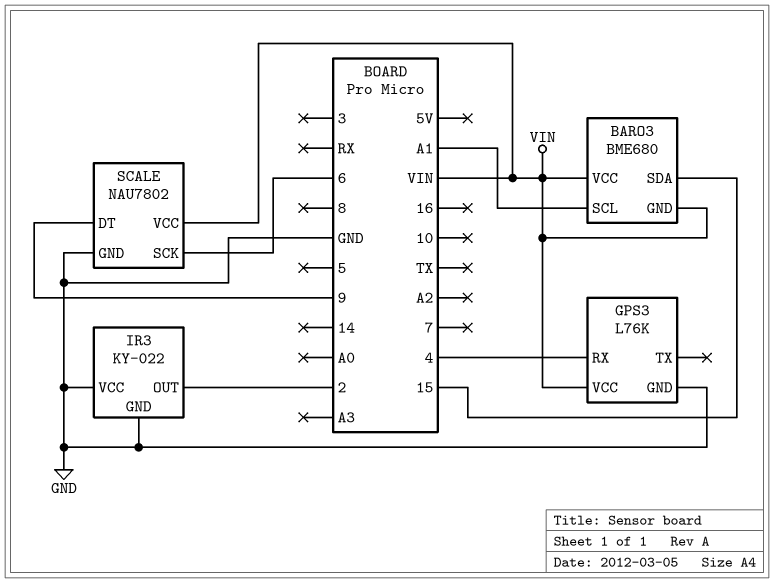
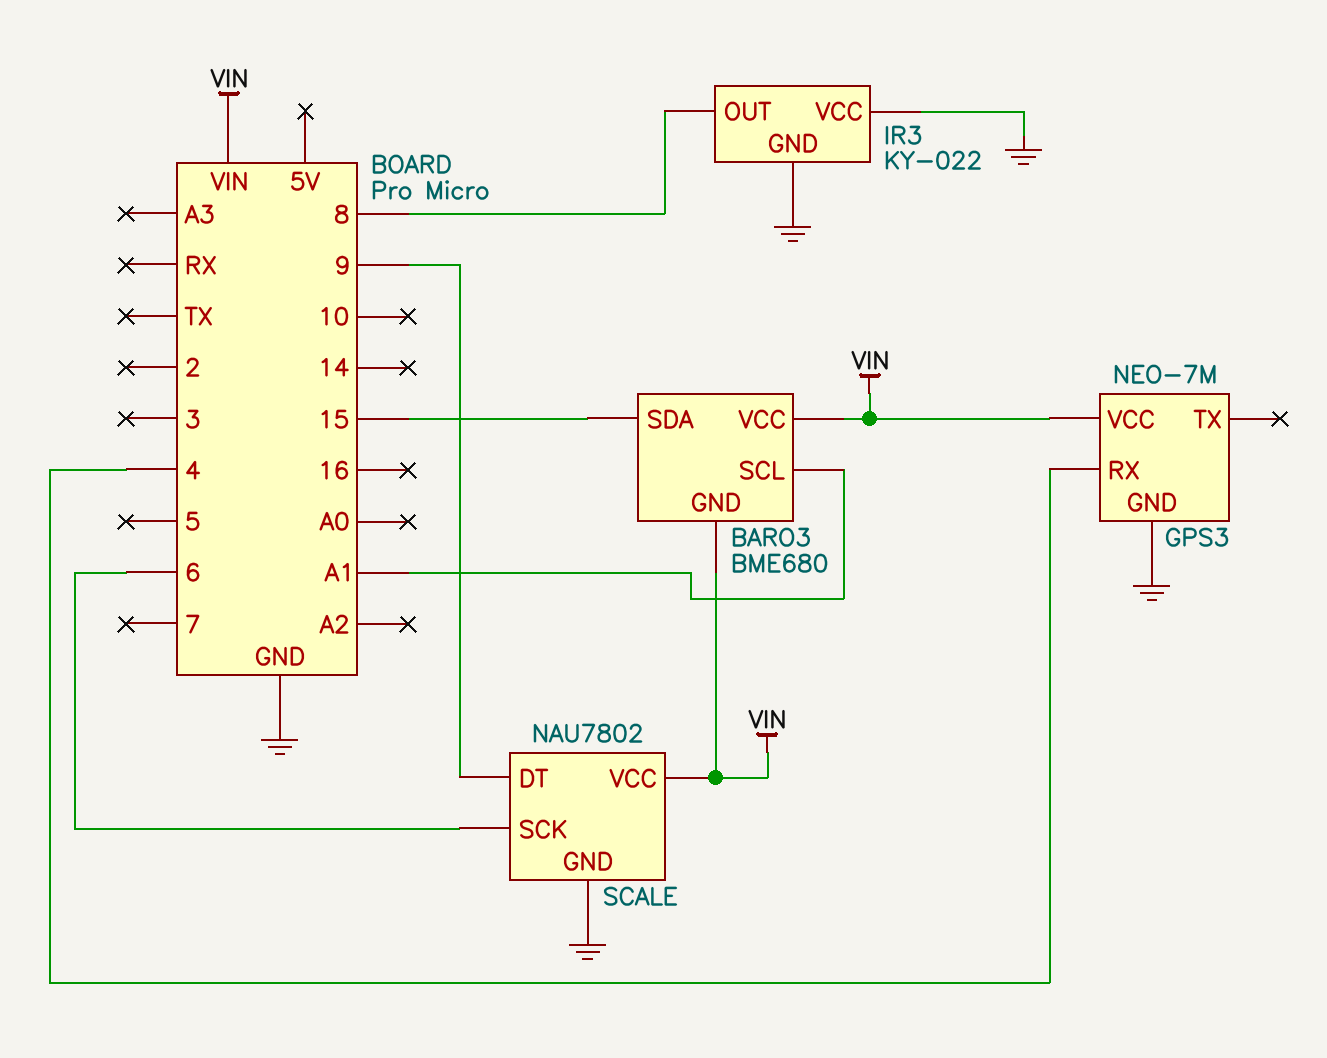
GPS3: L76K -> NEO-7M
IR3 pin OUT: 2 -> 8

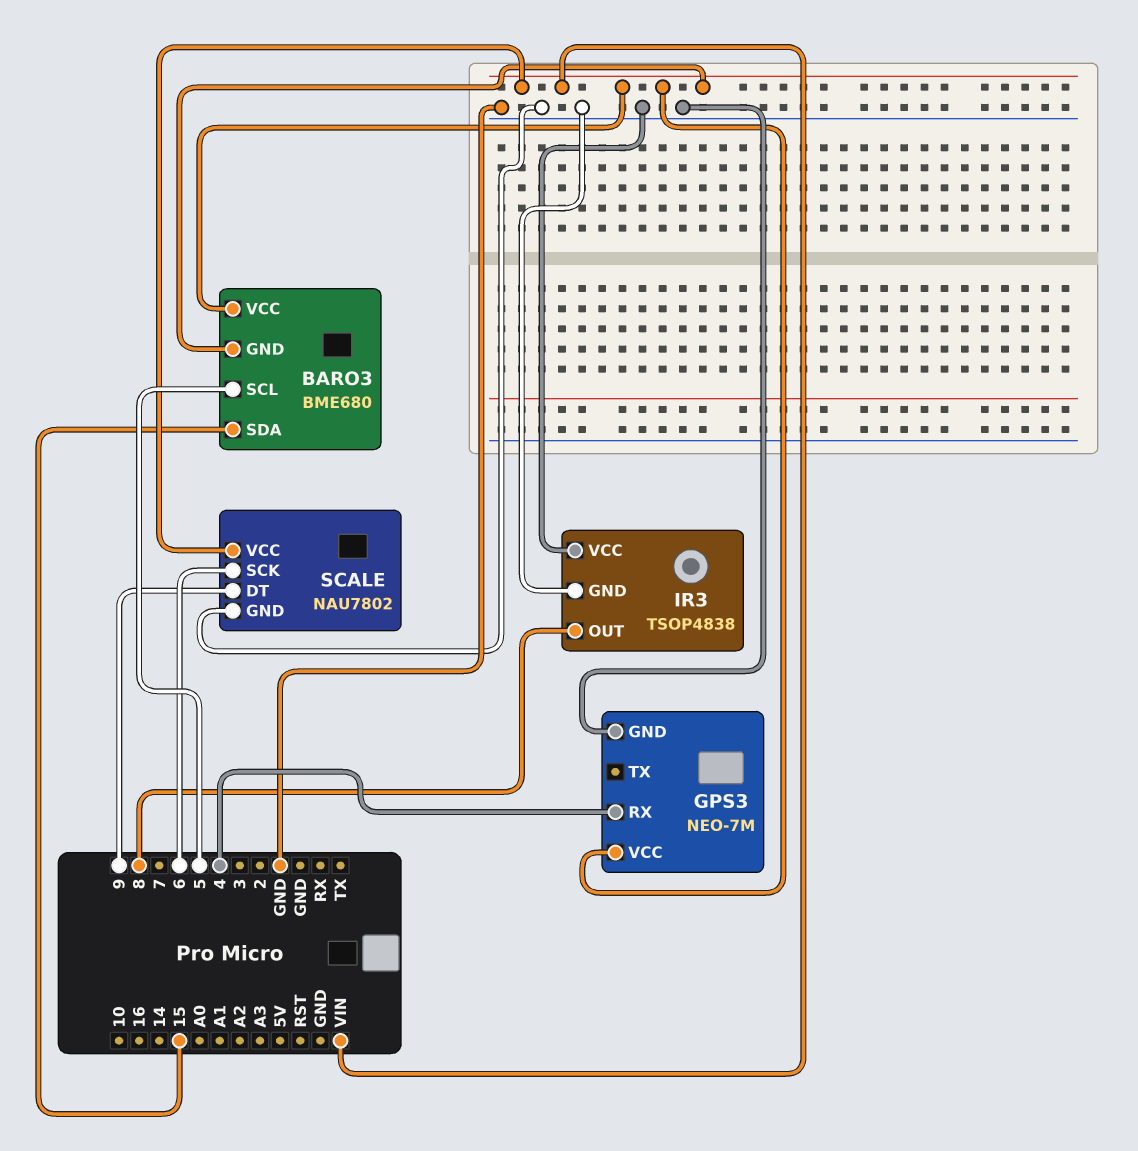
BARO3 pin SCL: A1 -> 5
IR3: KY-022 -> TSOP4838

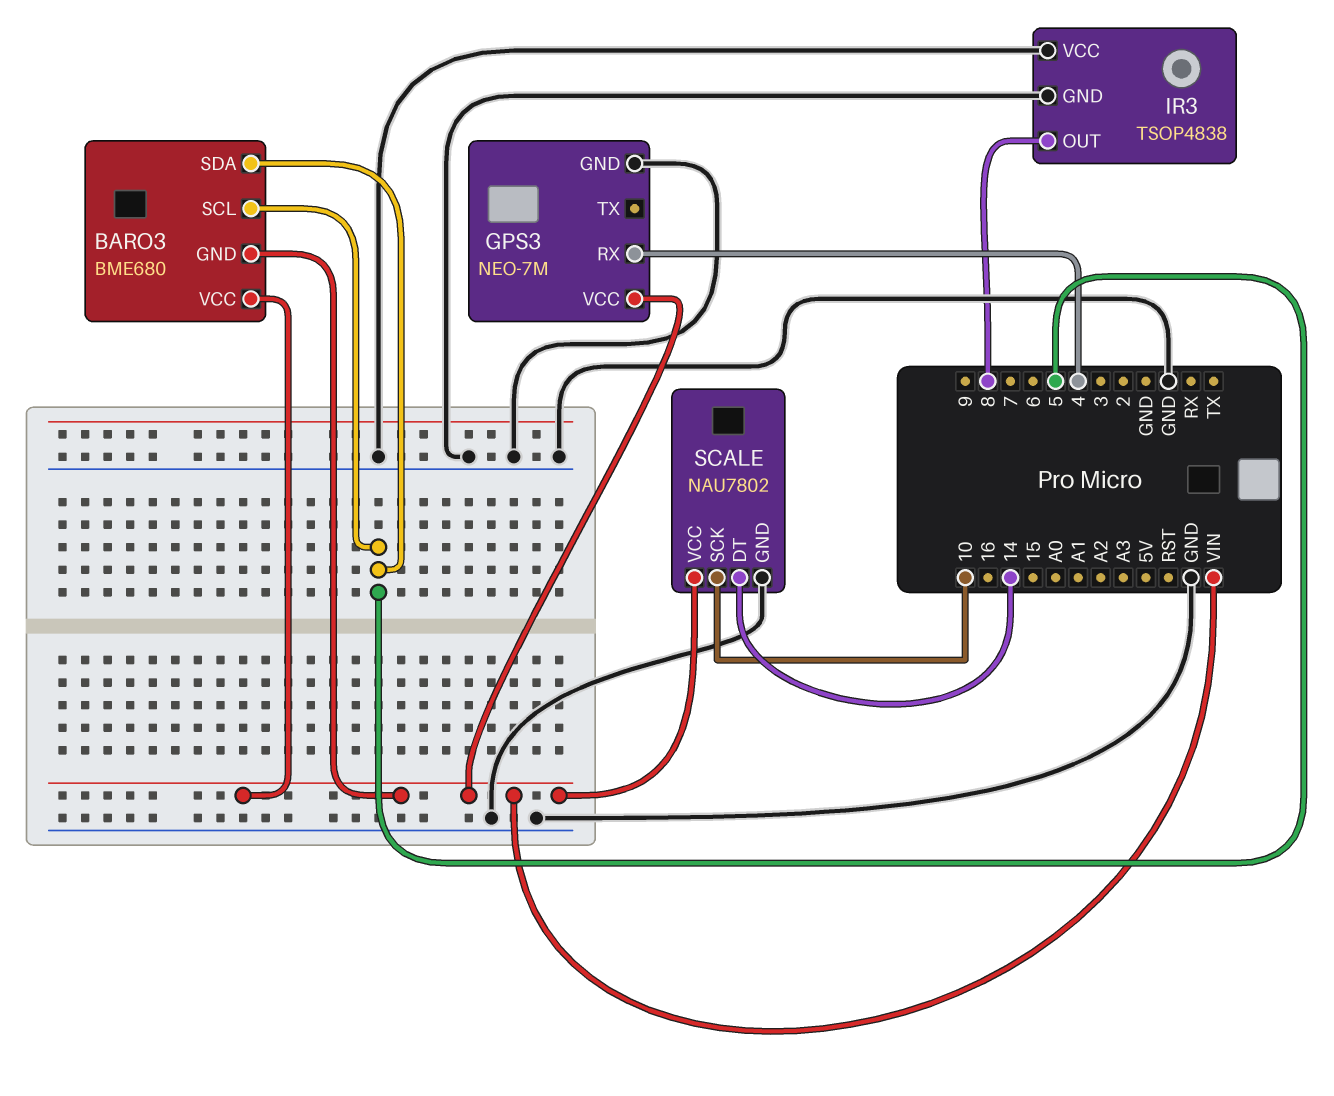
BARO3 pin SDA: 15 -> 5
SCALE pin DT: 9 -> 14
SCALE pin SCK: 6 -> 10

